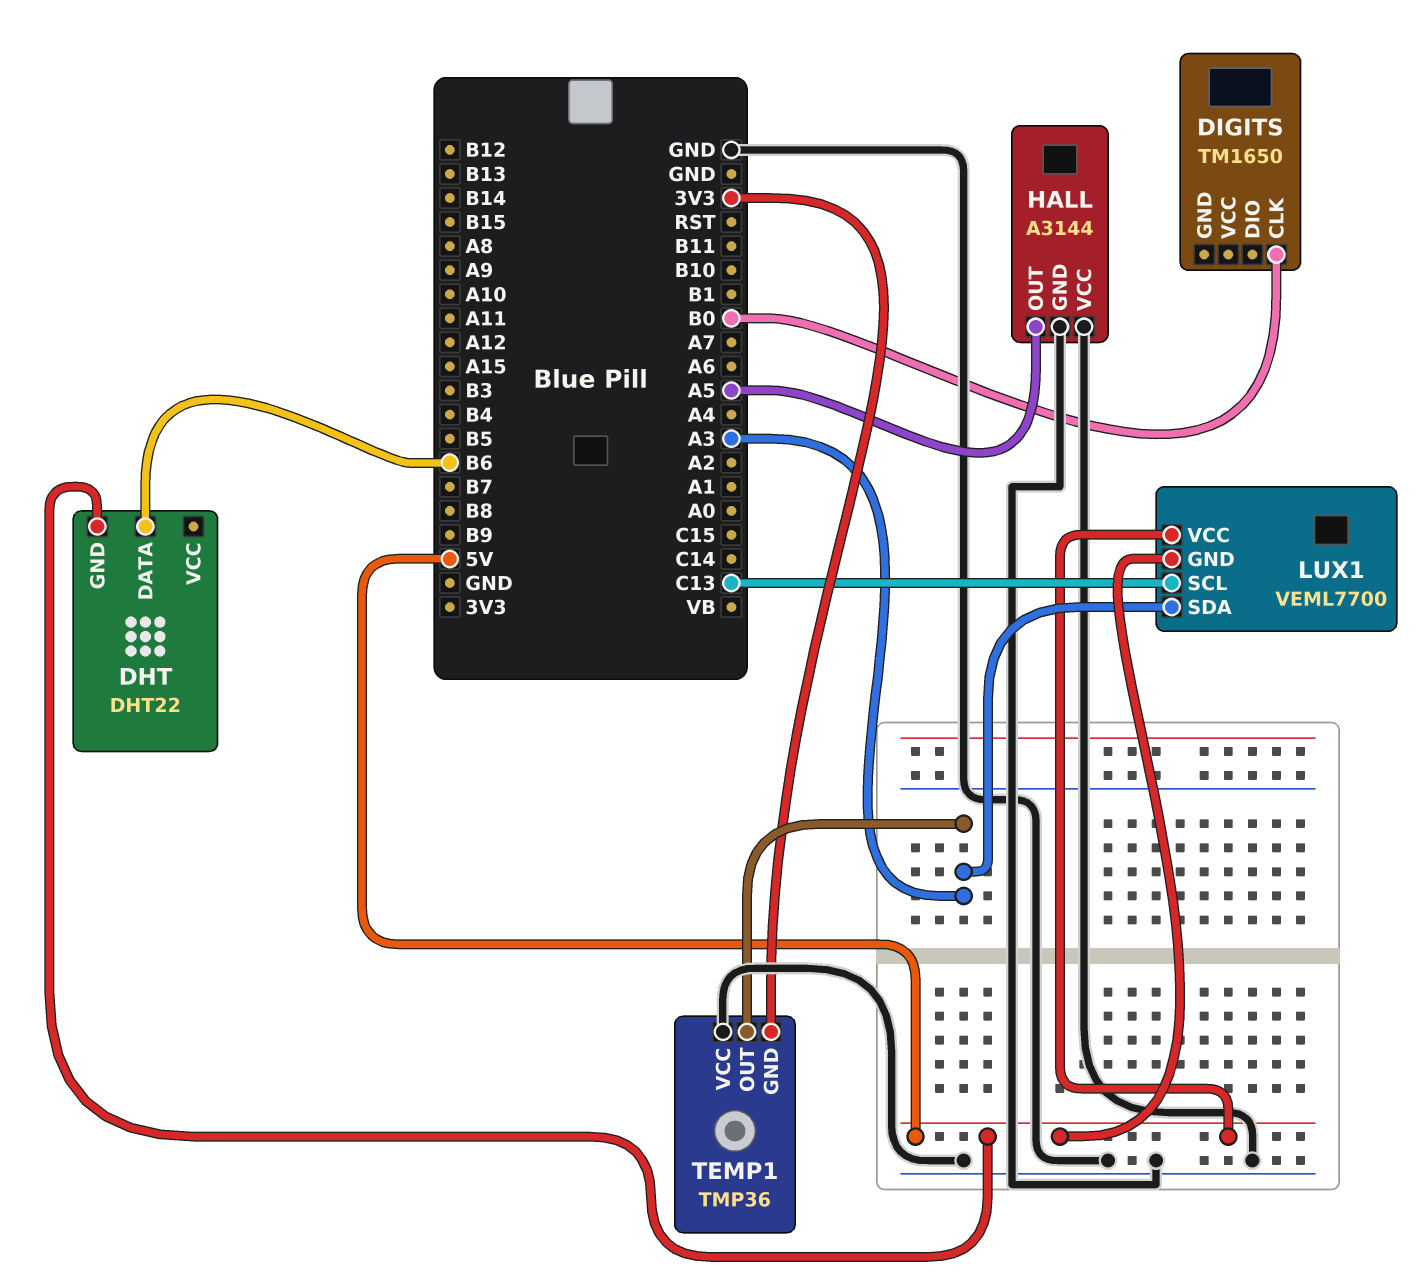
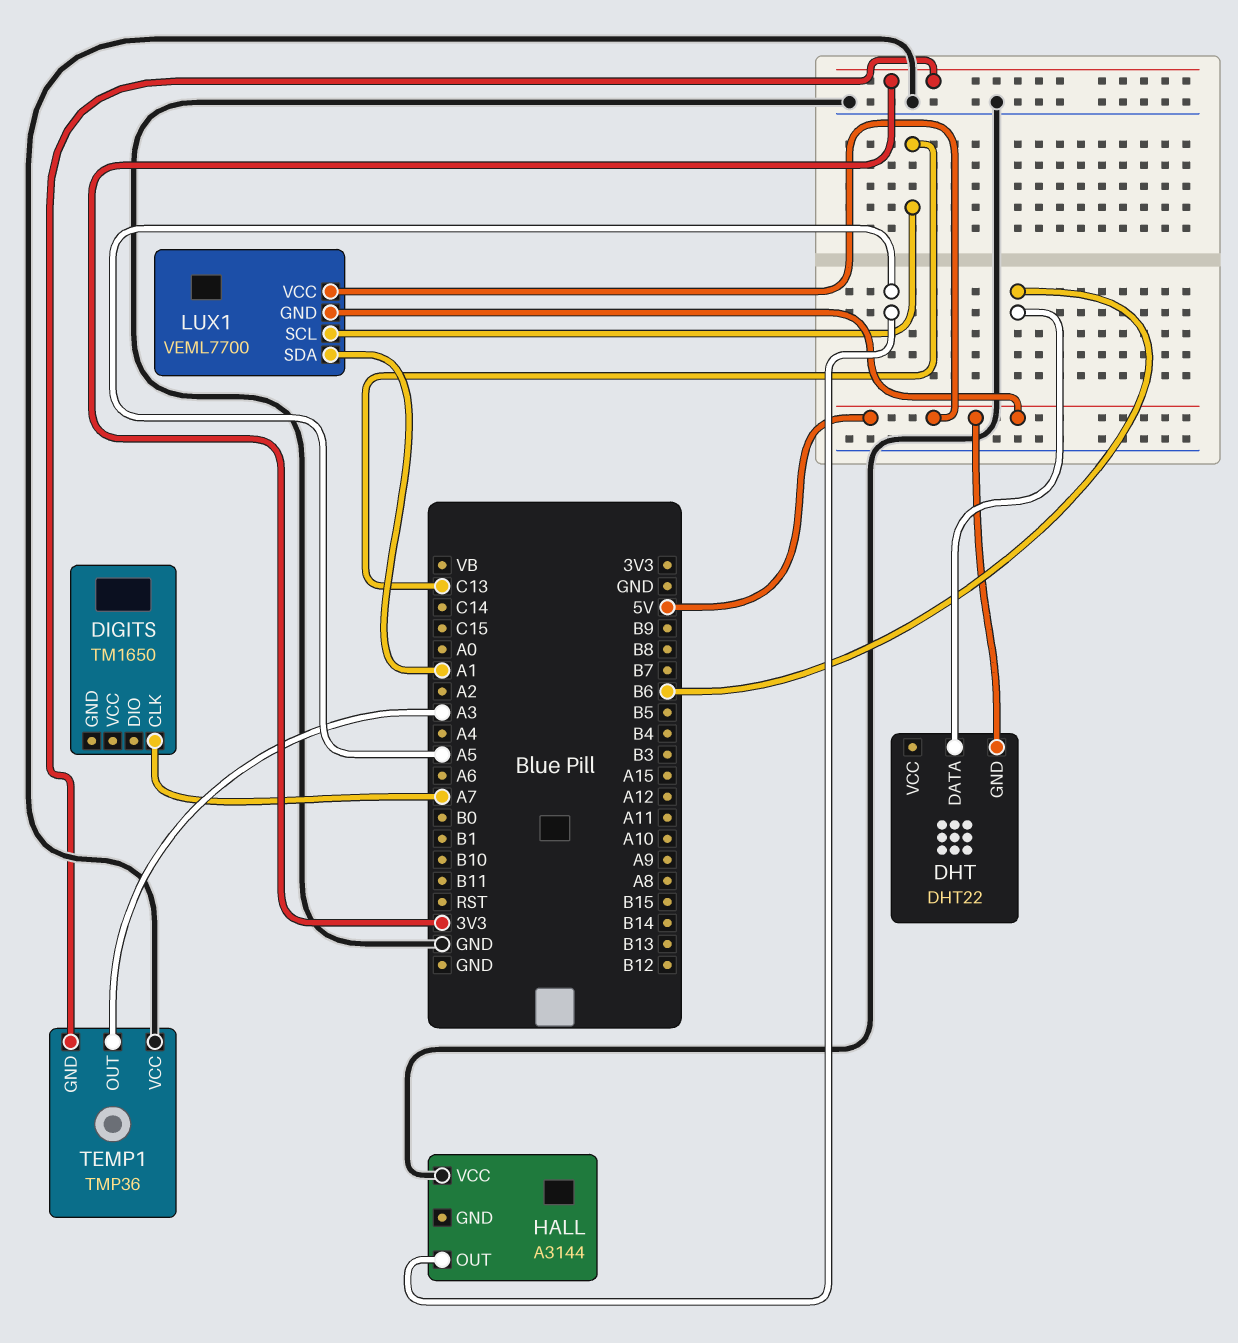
DIGITS pin CLK: B0 -> A7
HALL pin GND: GND -> none
LUX1 pin SDA: A3 -> A1

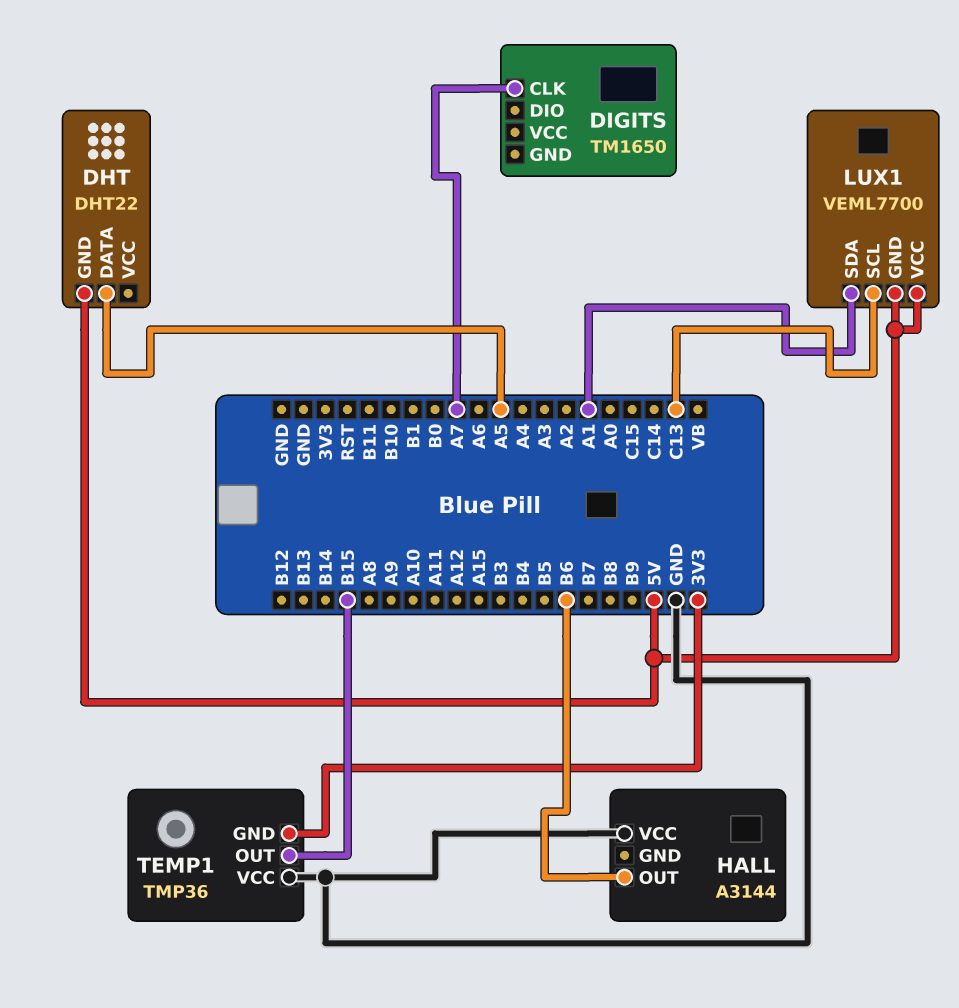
DHT pin DATA: B6 -> A5
HALL pin OUT: A5 -> B6
TEMP1 pin OUT: A3 -> B15

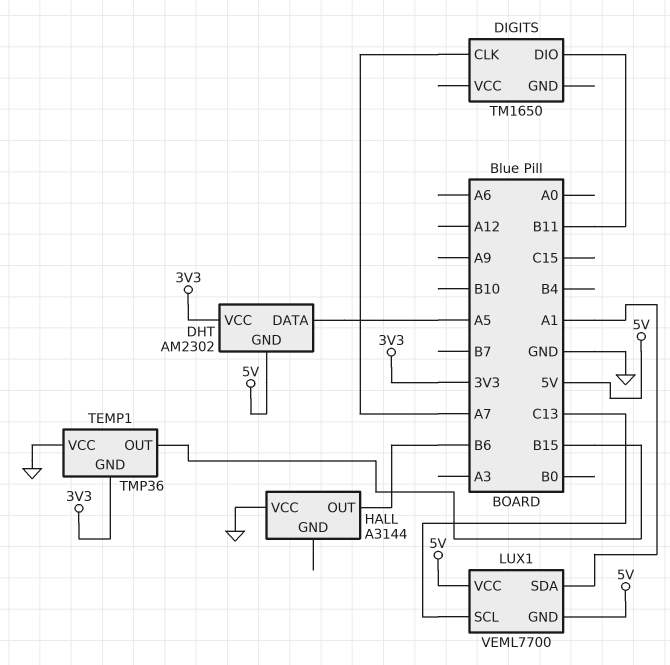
DHT: DHT22 -> AM2302
DHT pin VCC: none -> 3V3
DIGITS pin DIO: none -> B11

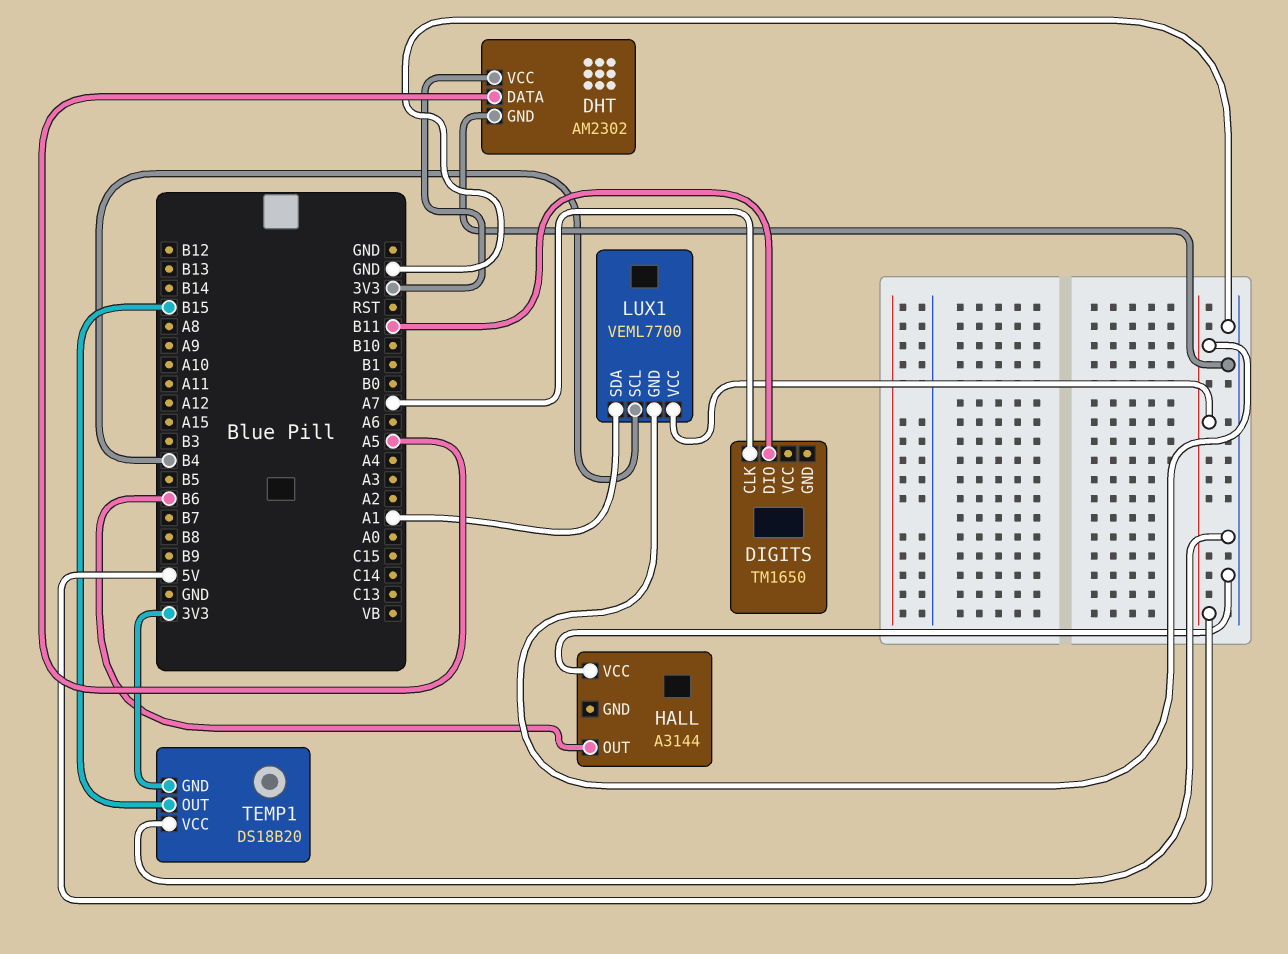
DHT pin GND: 5V -> GND
LUX1 pin SCL: C13 -> B4
TEMP1: TMP36 -> DS18B20

